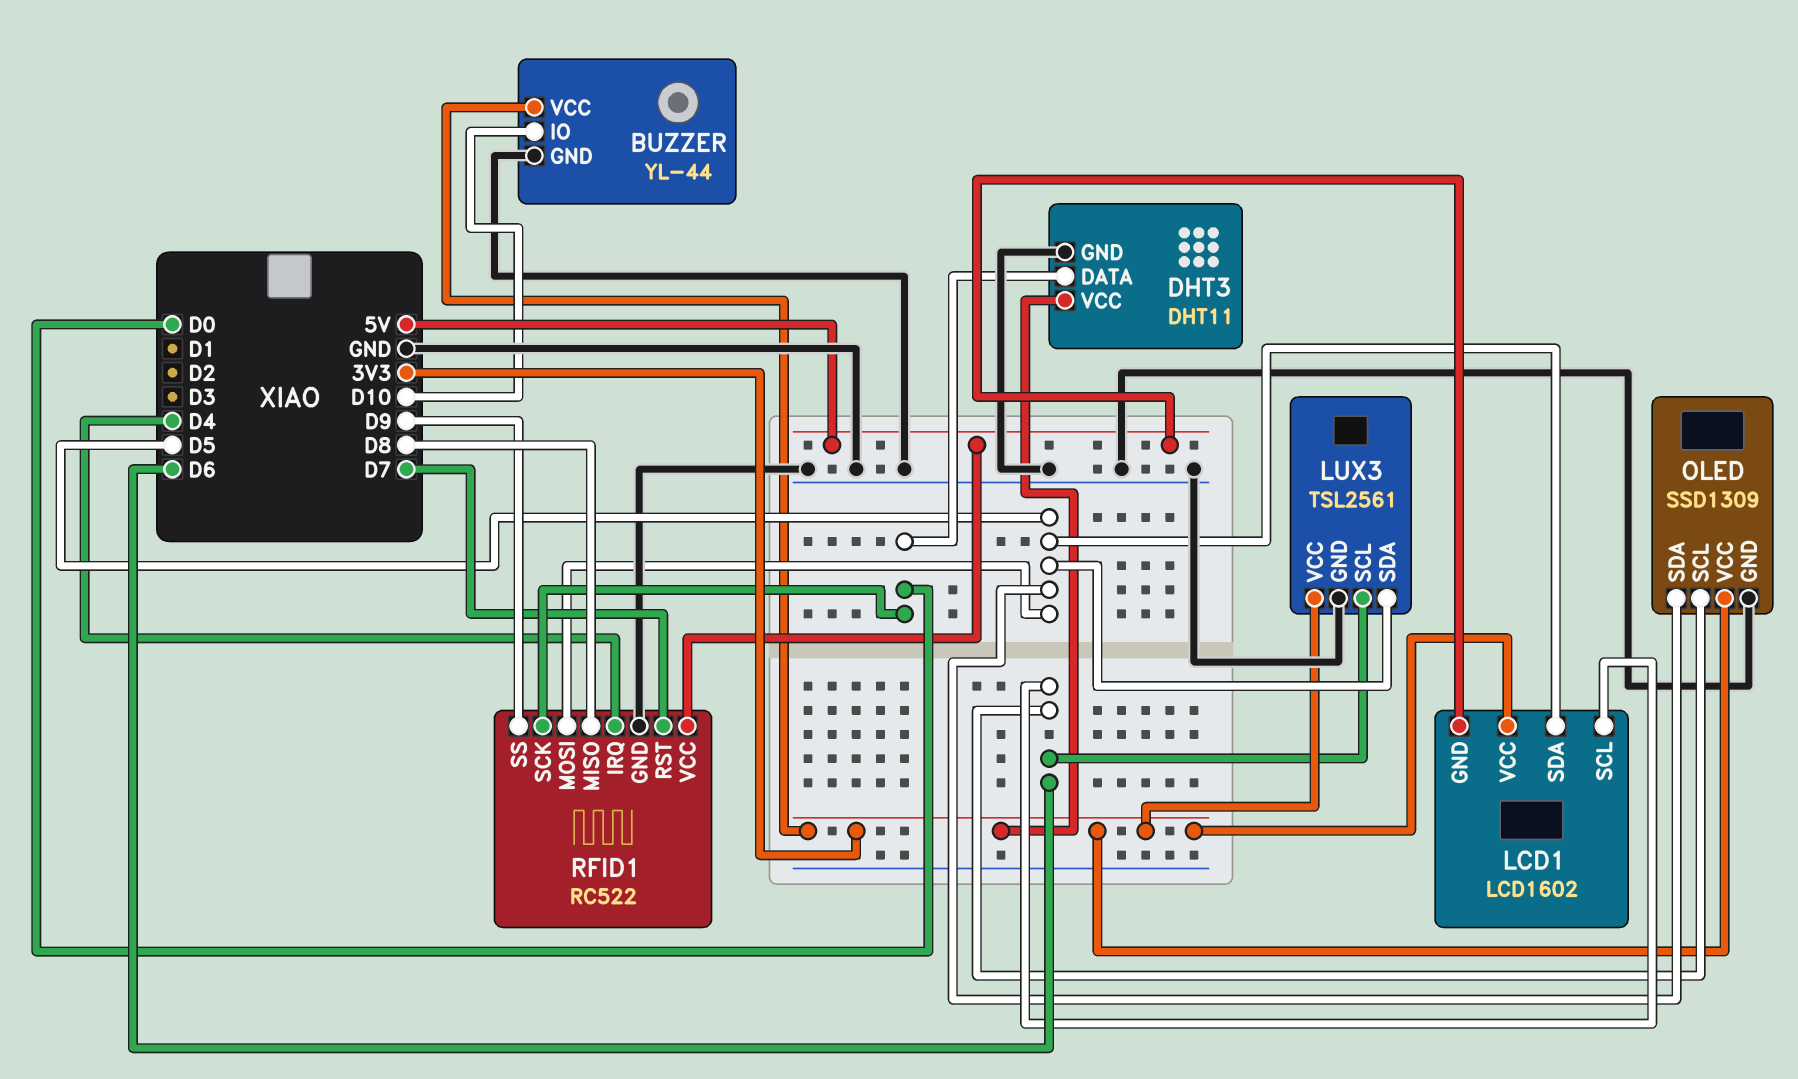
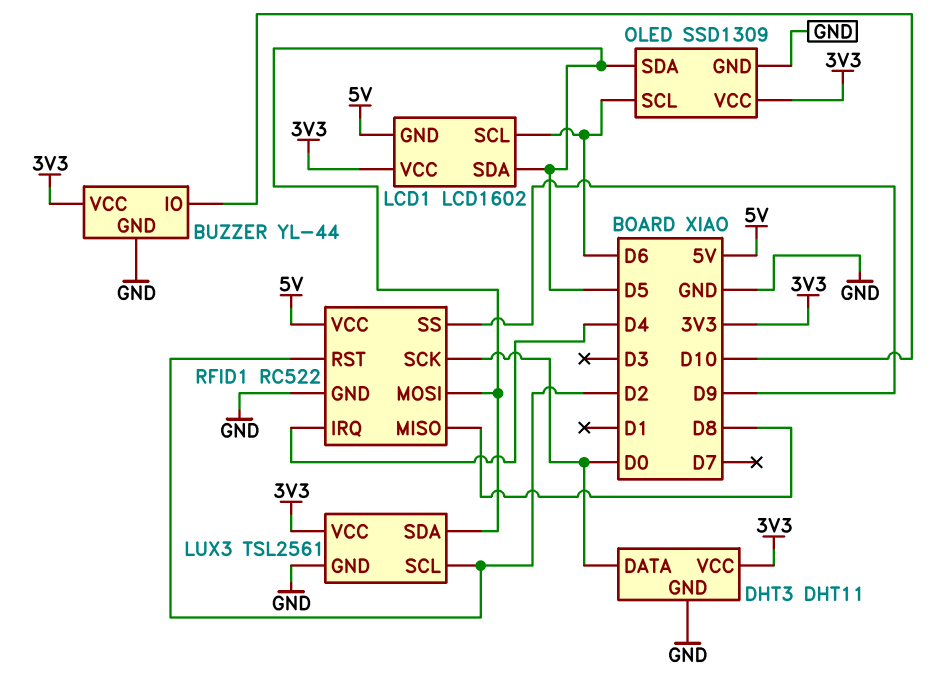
LUX3 pin SCL: D6 -> D2
RFID1 pin RST: D7 -> D2

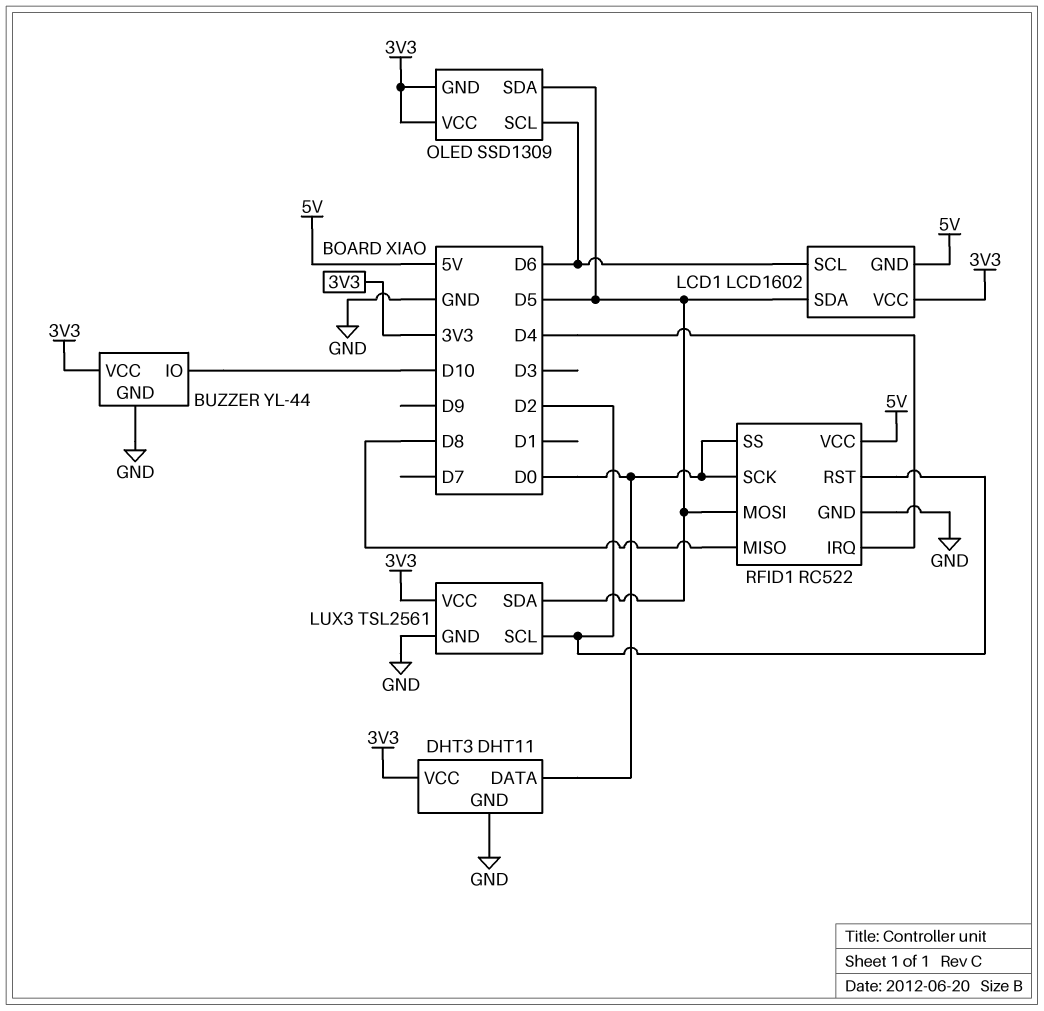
OLED pin GND: GND -> 3V3
RFID1 pin SS: D9 -> D0

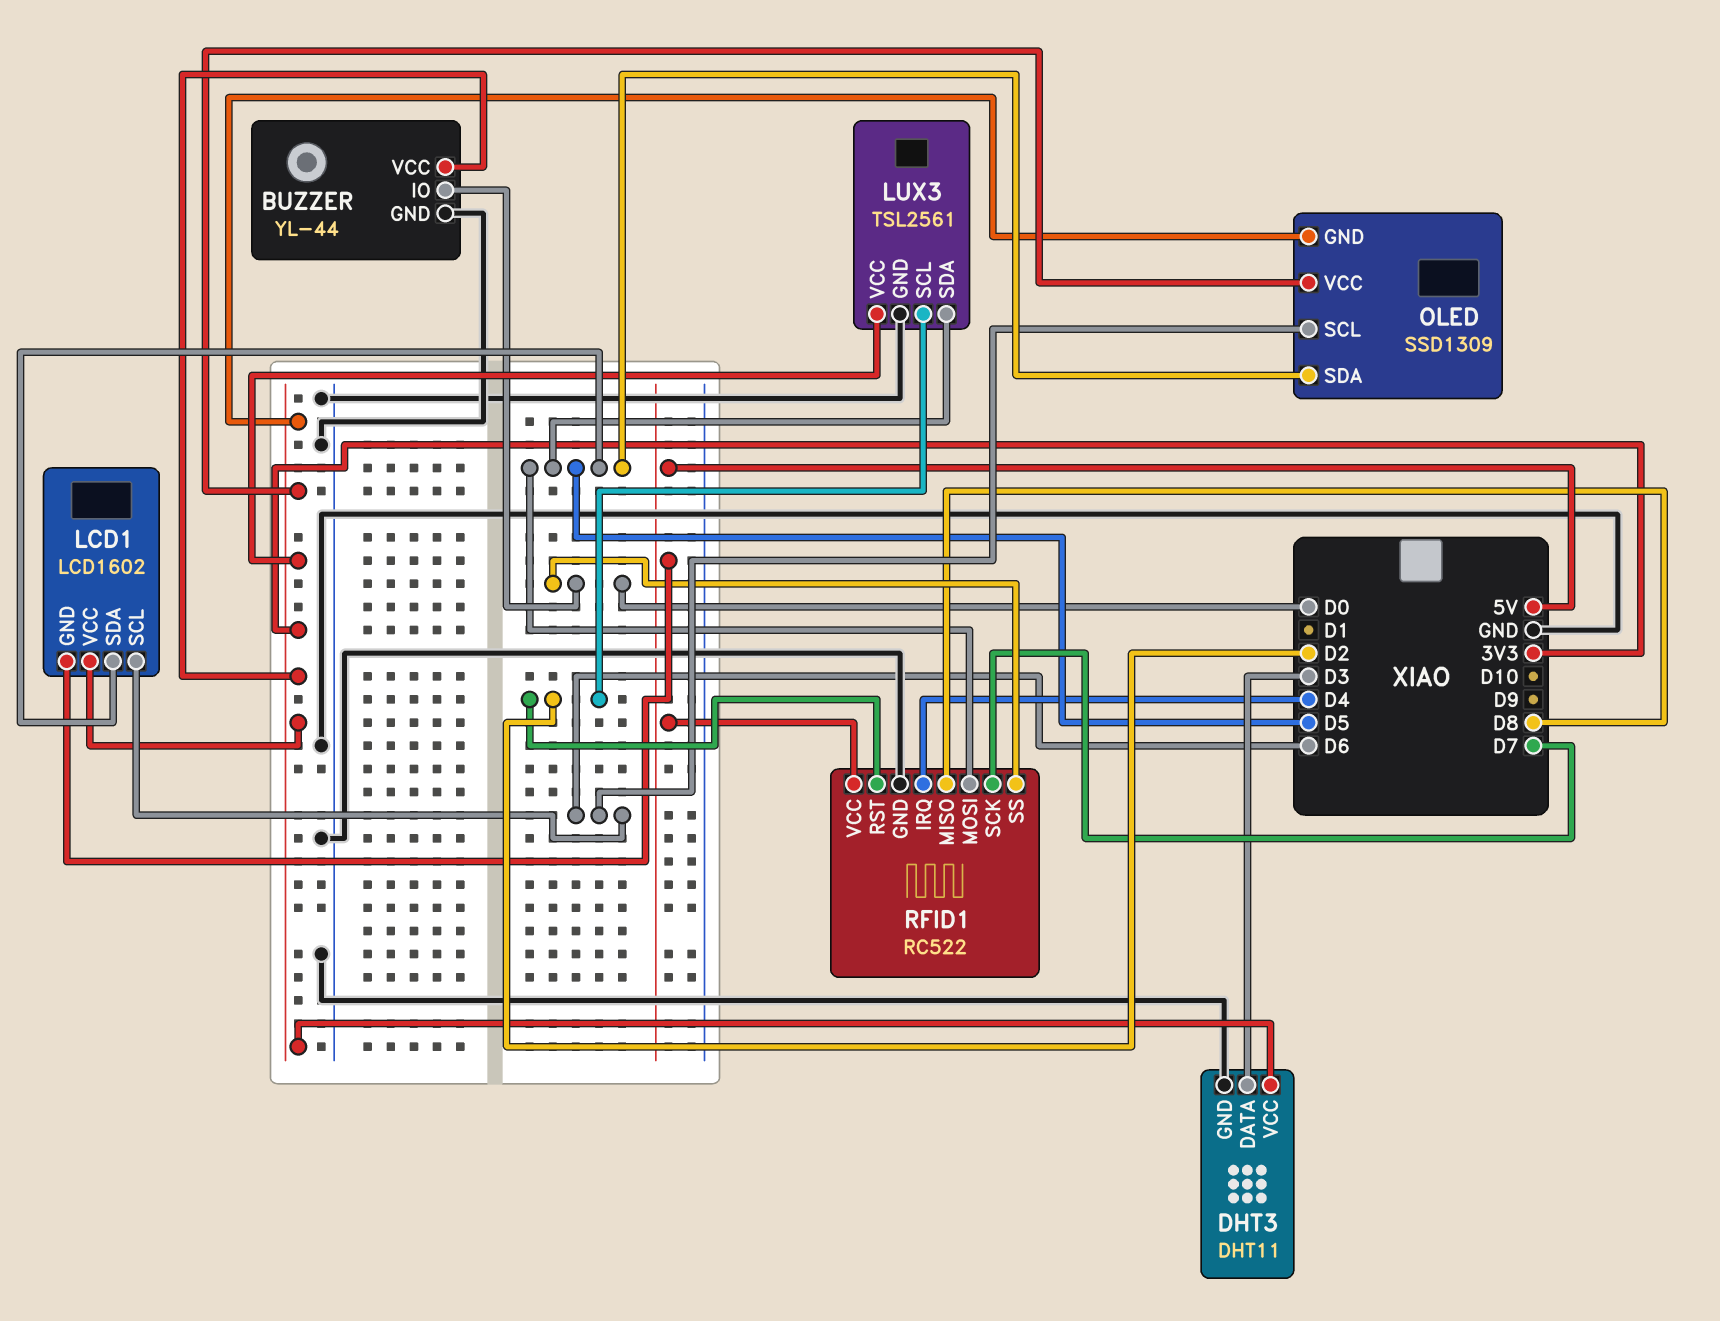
BUZZER pin IO: D10 -> D0
DHT3 pin DATA: D0 -> D3
RFID1 pin SCK: D0 -> D7

